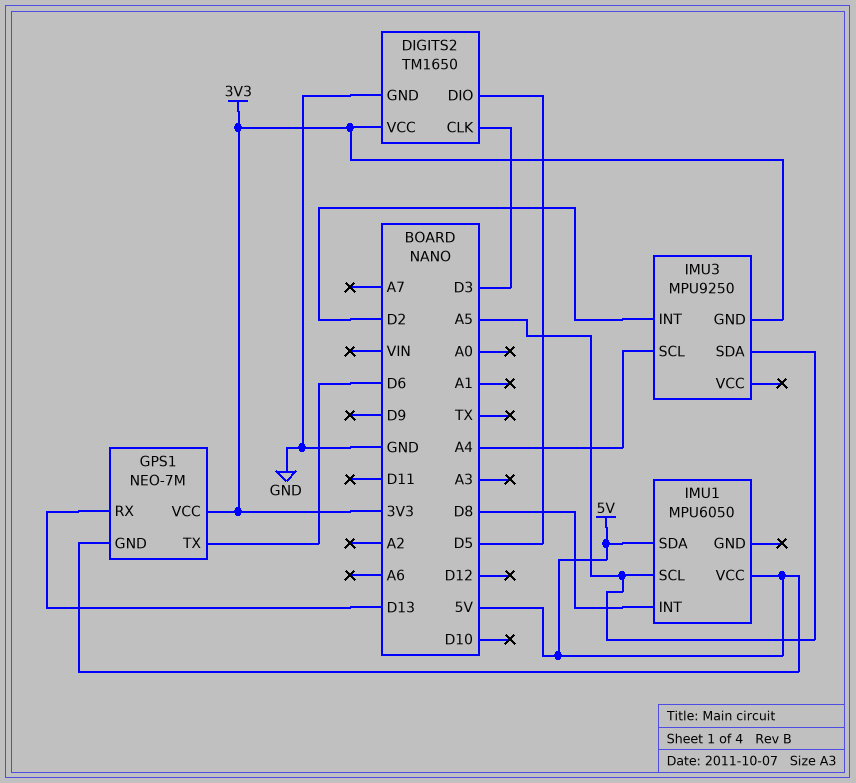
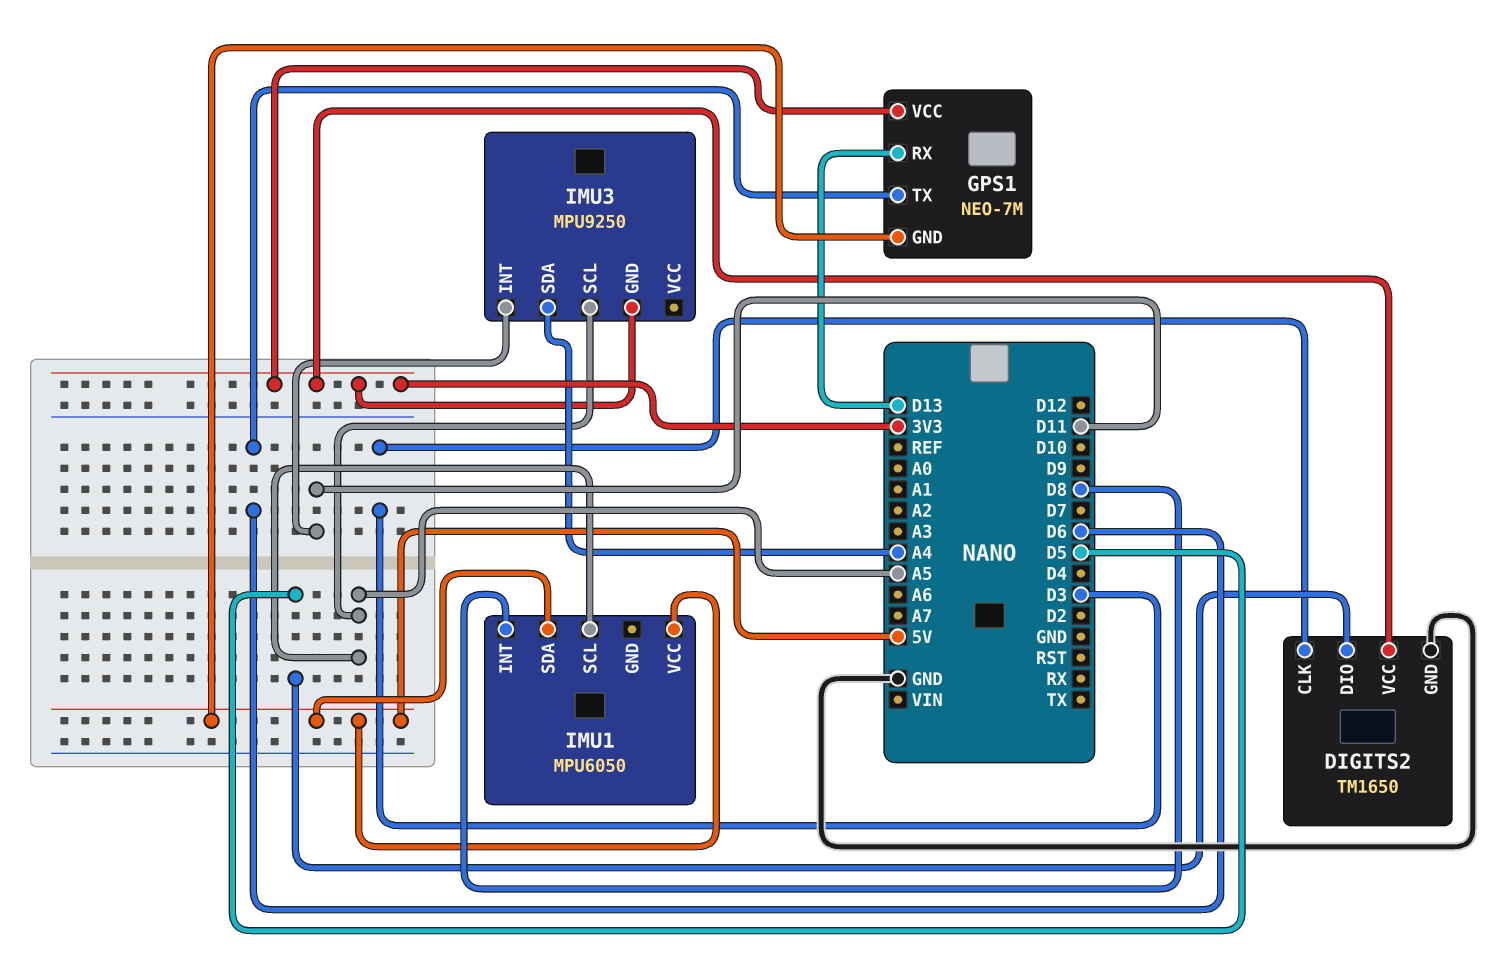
IMU3 pin INT: D2 -> D11
IMU3 pin SCL: A4 -> A5
IMU3 pin SDA: A5 -> A4

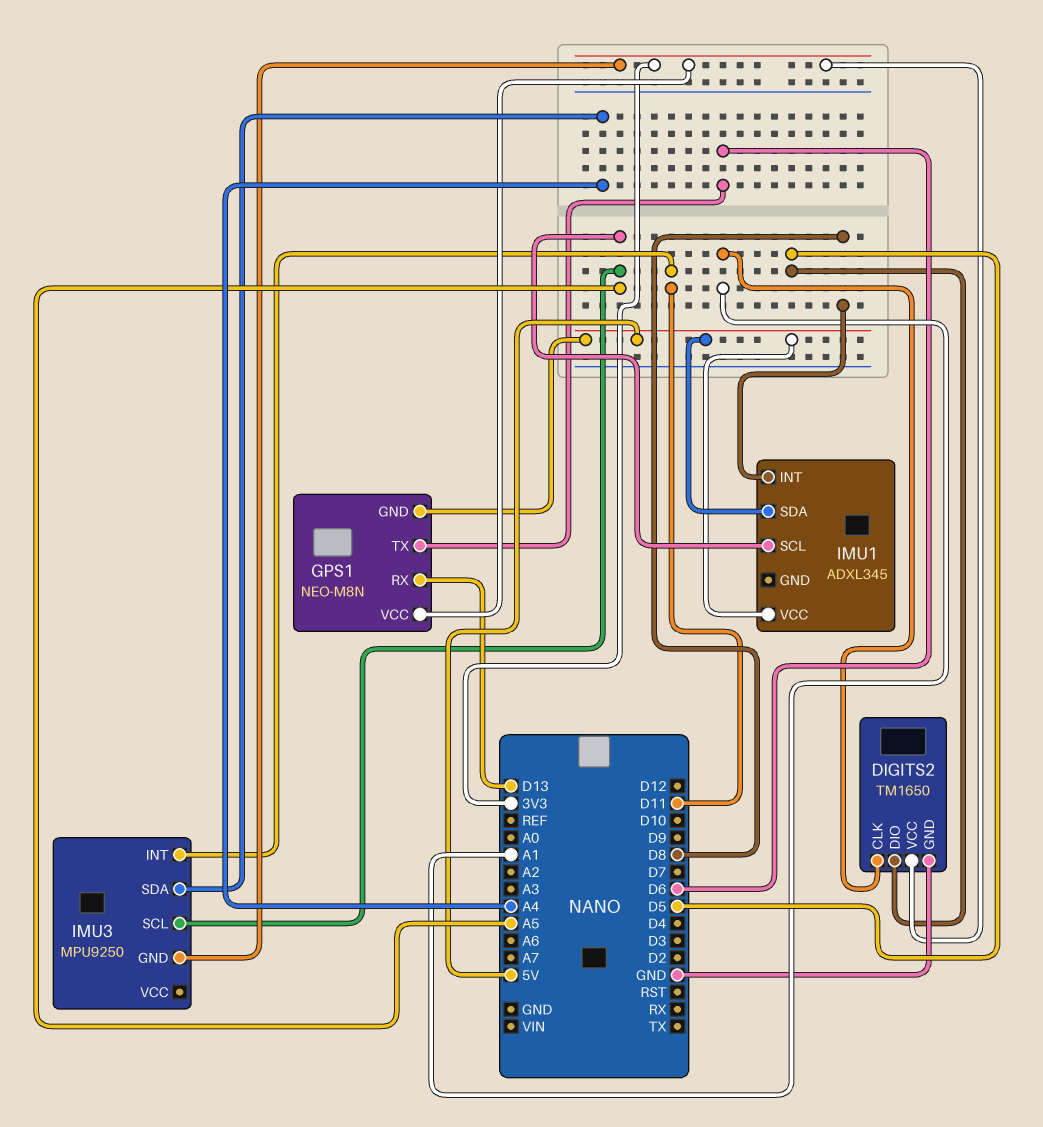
DIGITS2 pin CLK: D3 -> A1
GPS1: NEO-7M -> NEO-M8N
IMU1: MPU6050 -> ADXL345

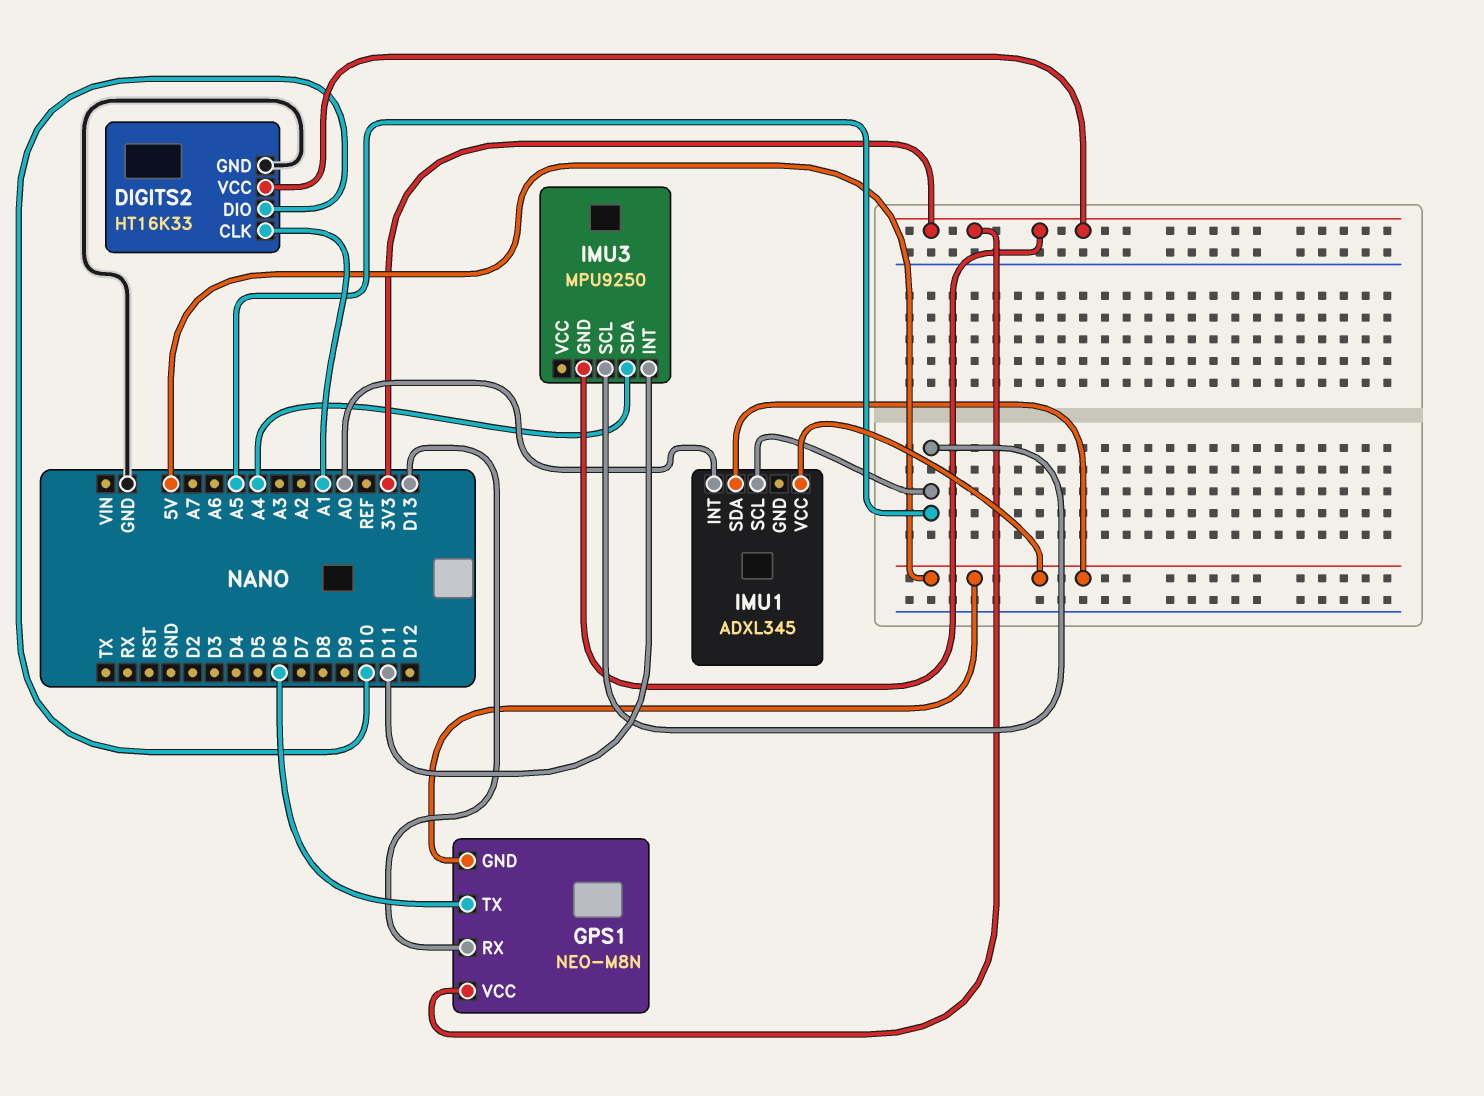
DIGITS2: TM1650 -> HT16K33
DIGITS2 pin DIO: D5 -> D10
IMU1 pin INT: D8 -> A0

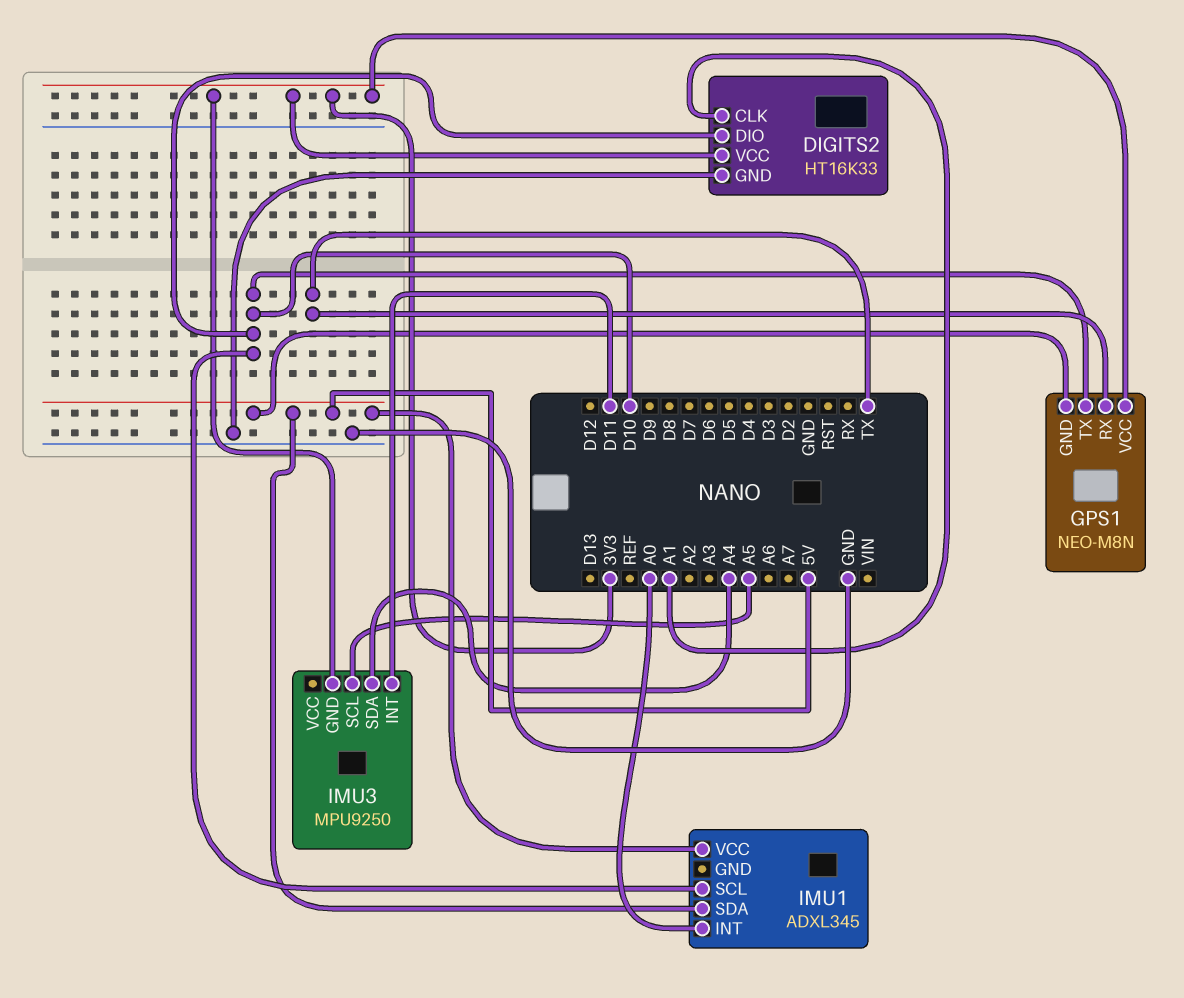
GPS1 pin RX: D13 -> TX
GPS1 pin TX: D6 -> D10
IMU1 pin SCL: A5 -> D10

